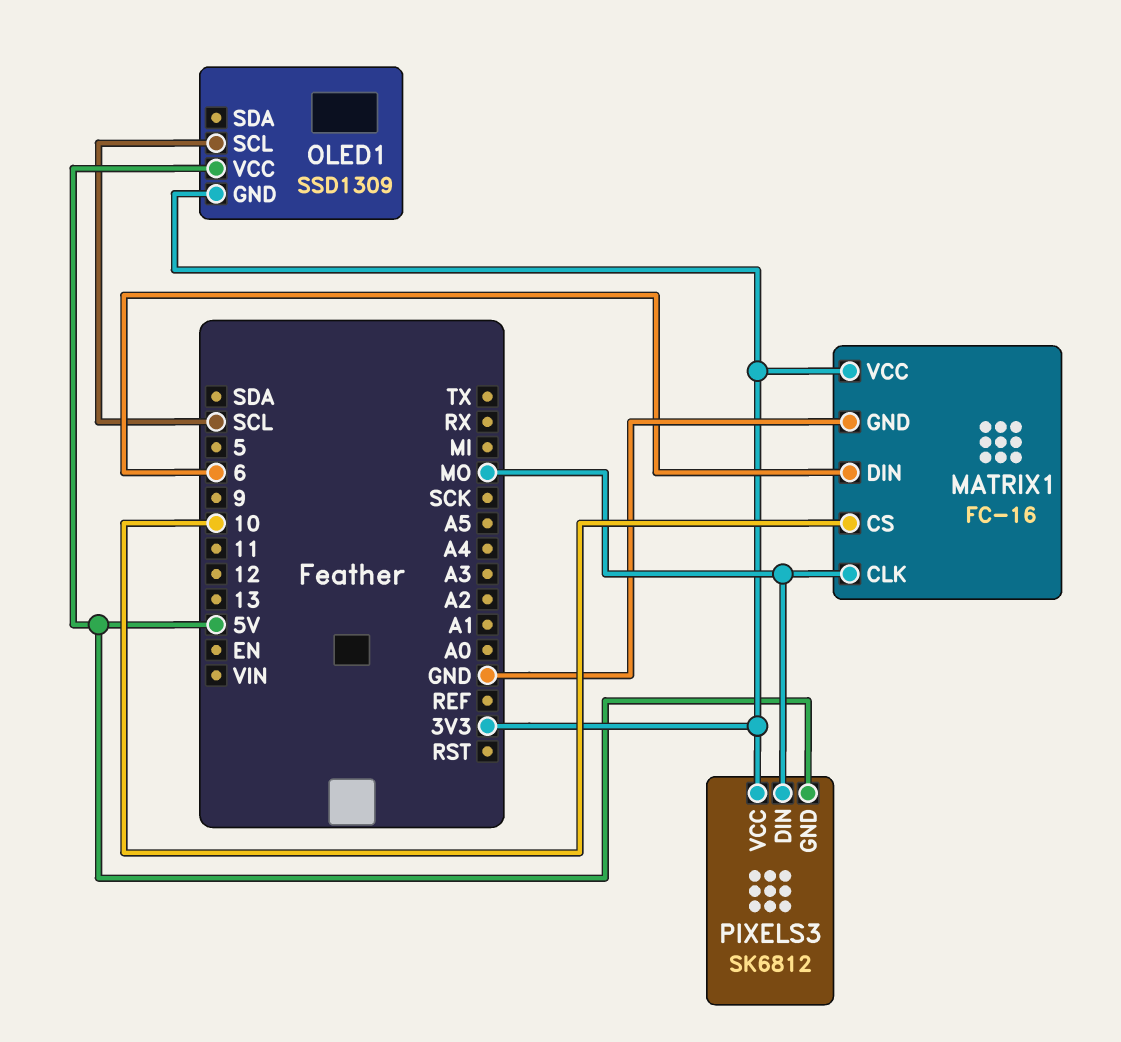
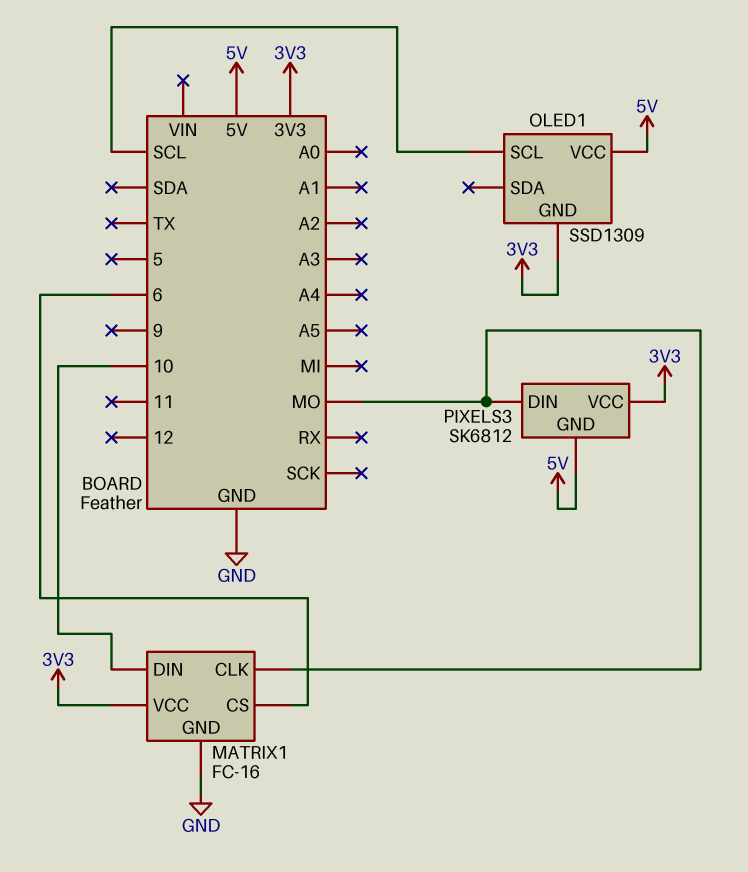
MATRIX1 pin CS: 10 -> 6
MATRIX1 pin DIN: 6 -> 10

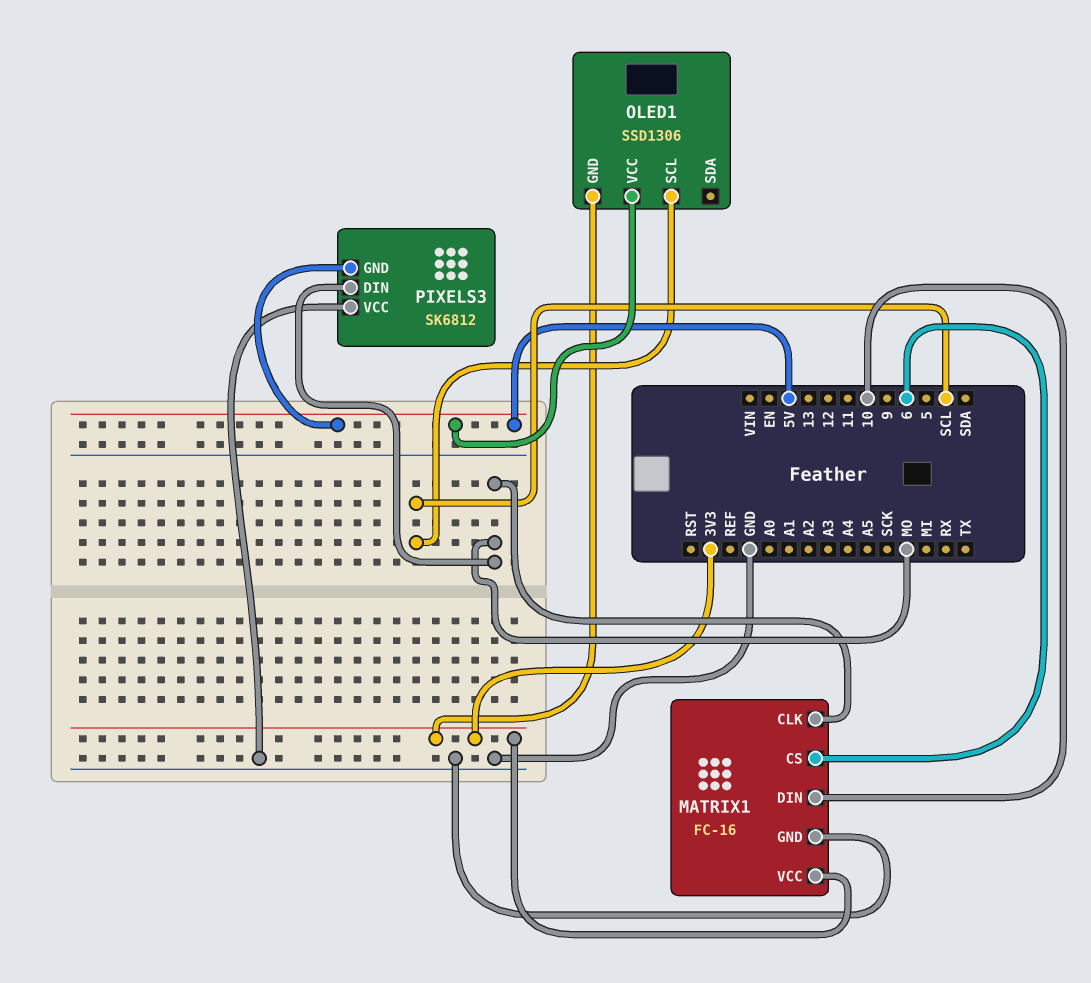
OLED1: SSD1309 -> SSD1306
PIXELS3 pin VCC: 3V3 -> GND

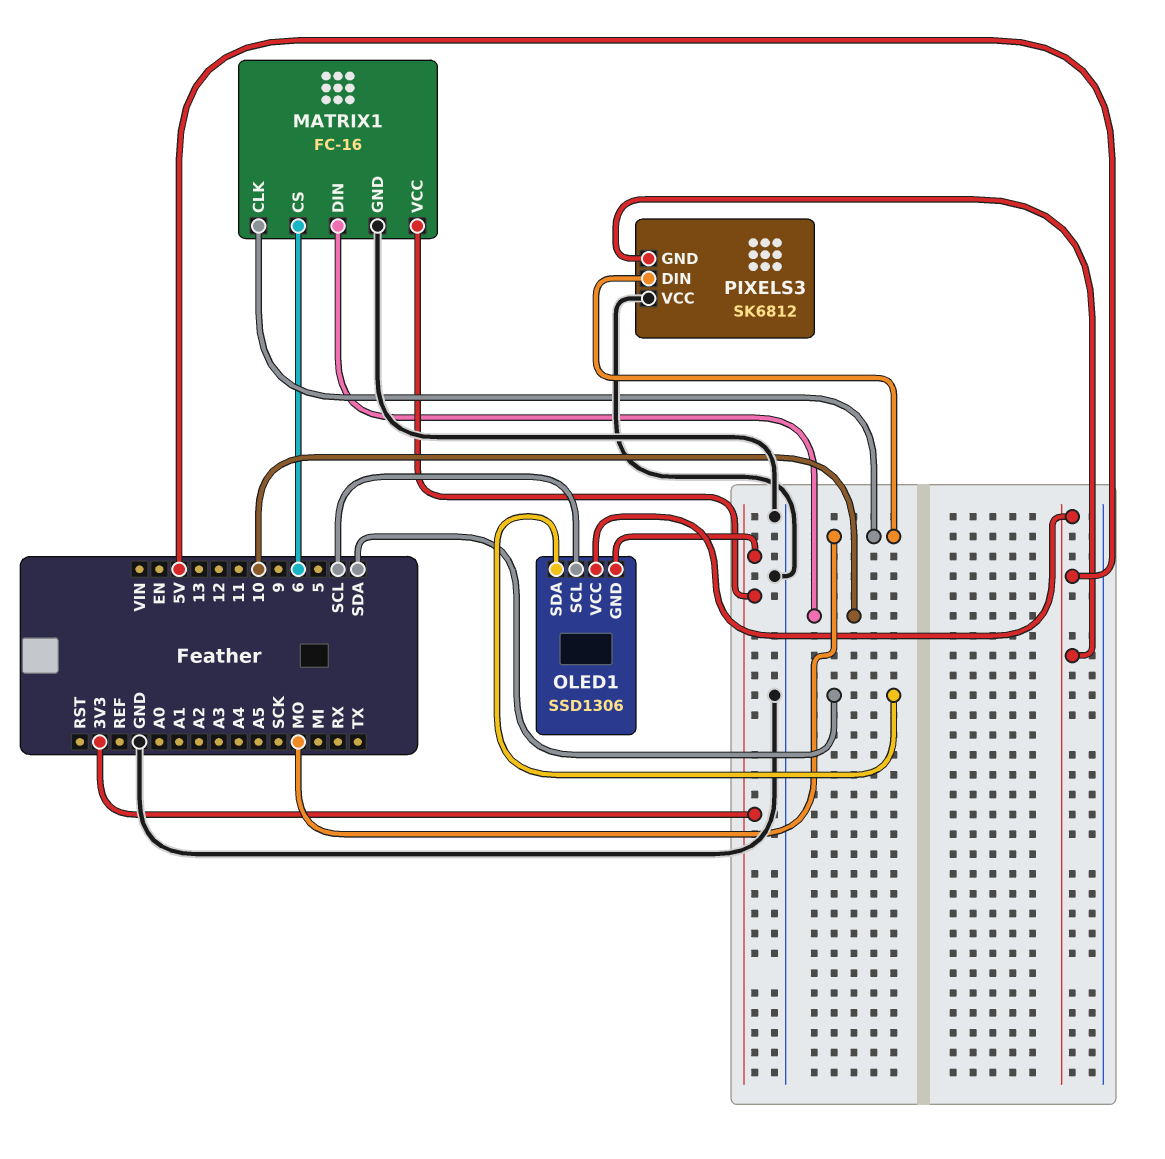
OLED1 pin SDA: none -> SDA

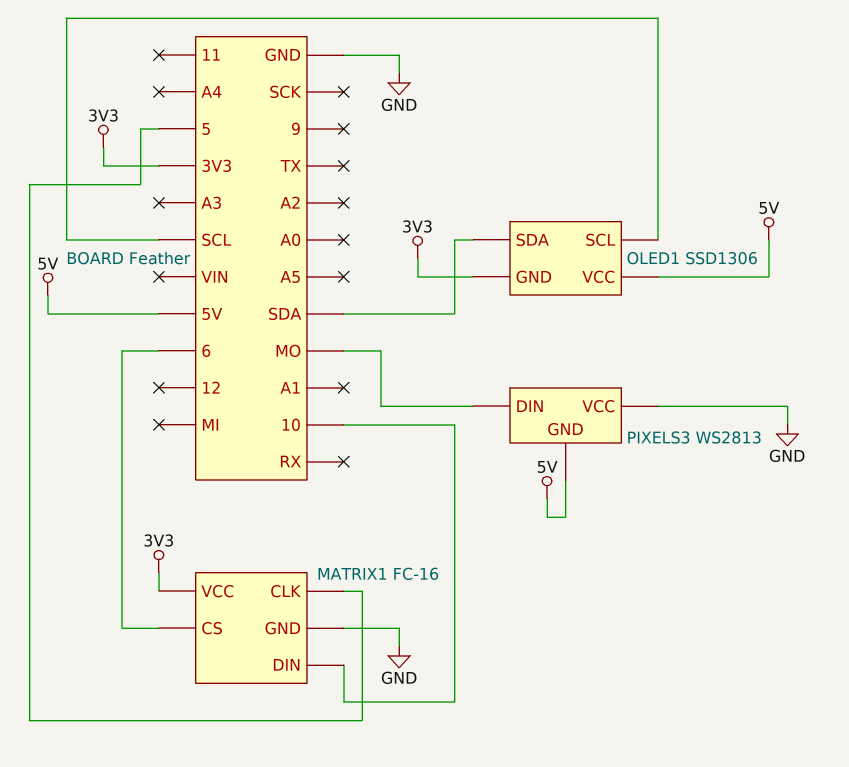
MATRIX1 pin CLK: MO -> 5
PIXELS3: SK6812 -> WS2813

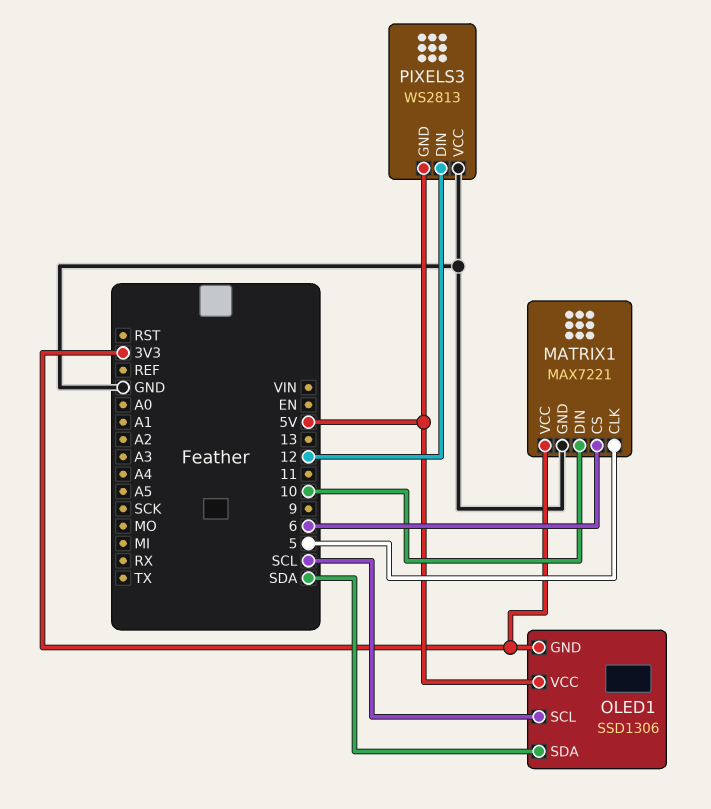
MATRIX1: FC-16 -> MAX7221
PIXELS3 pin DIN: MO -> 12

